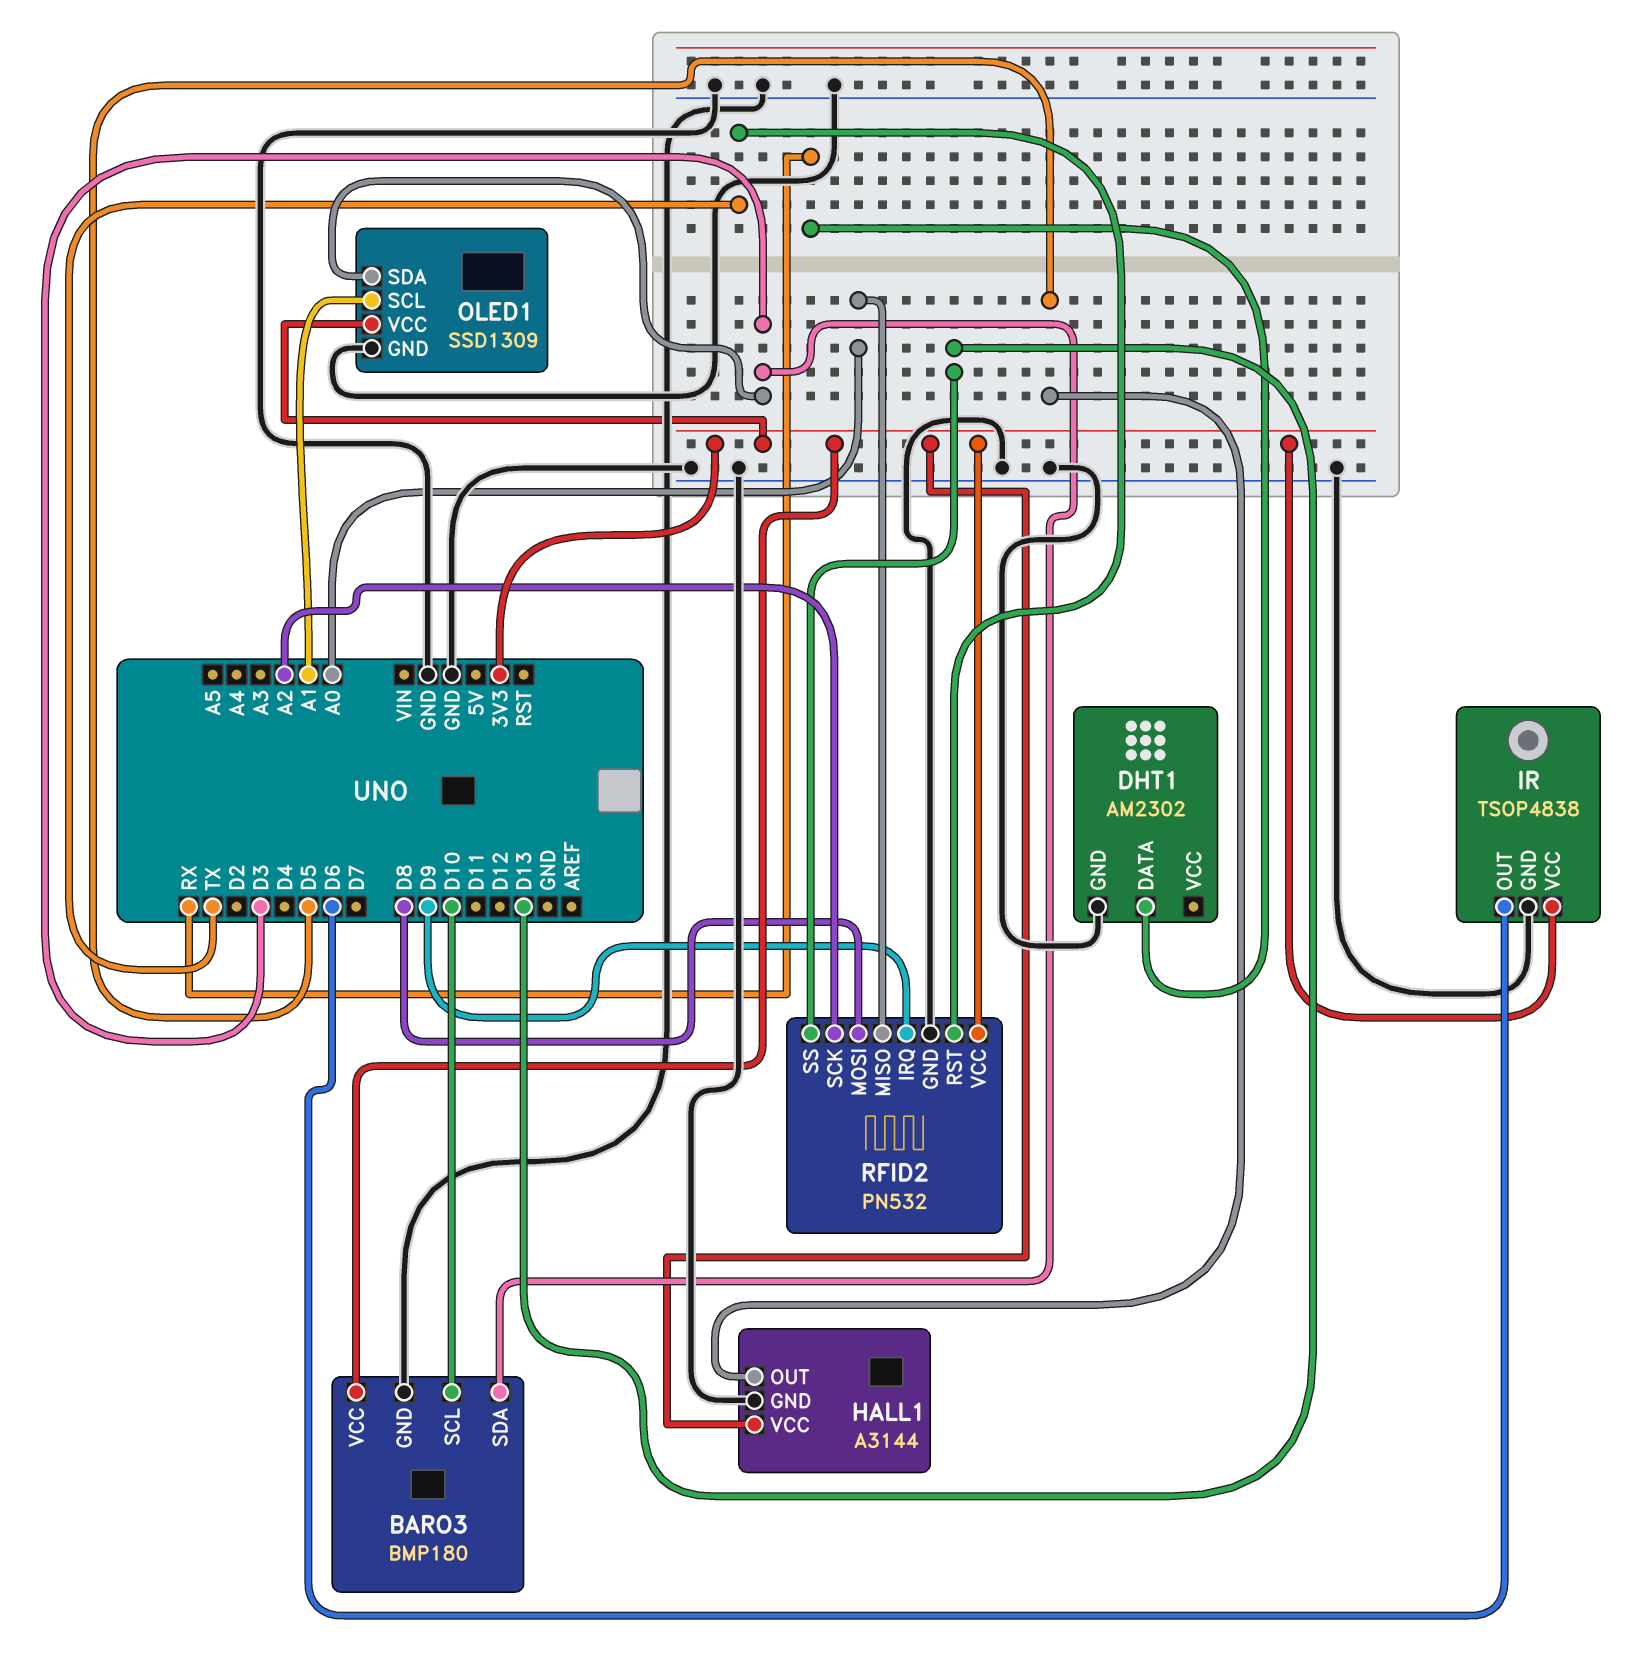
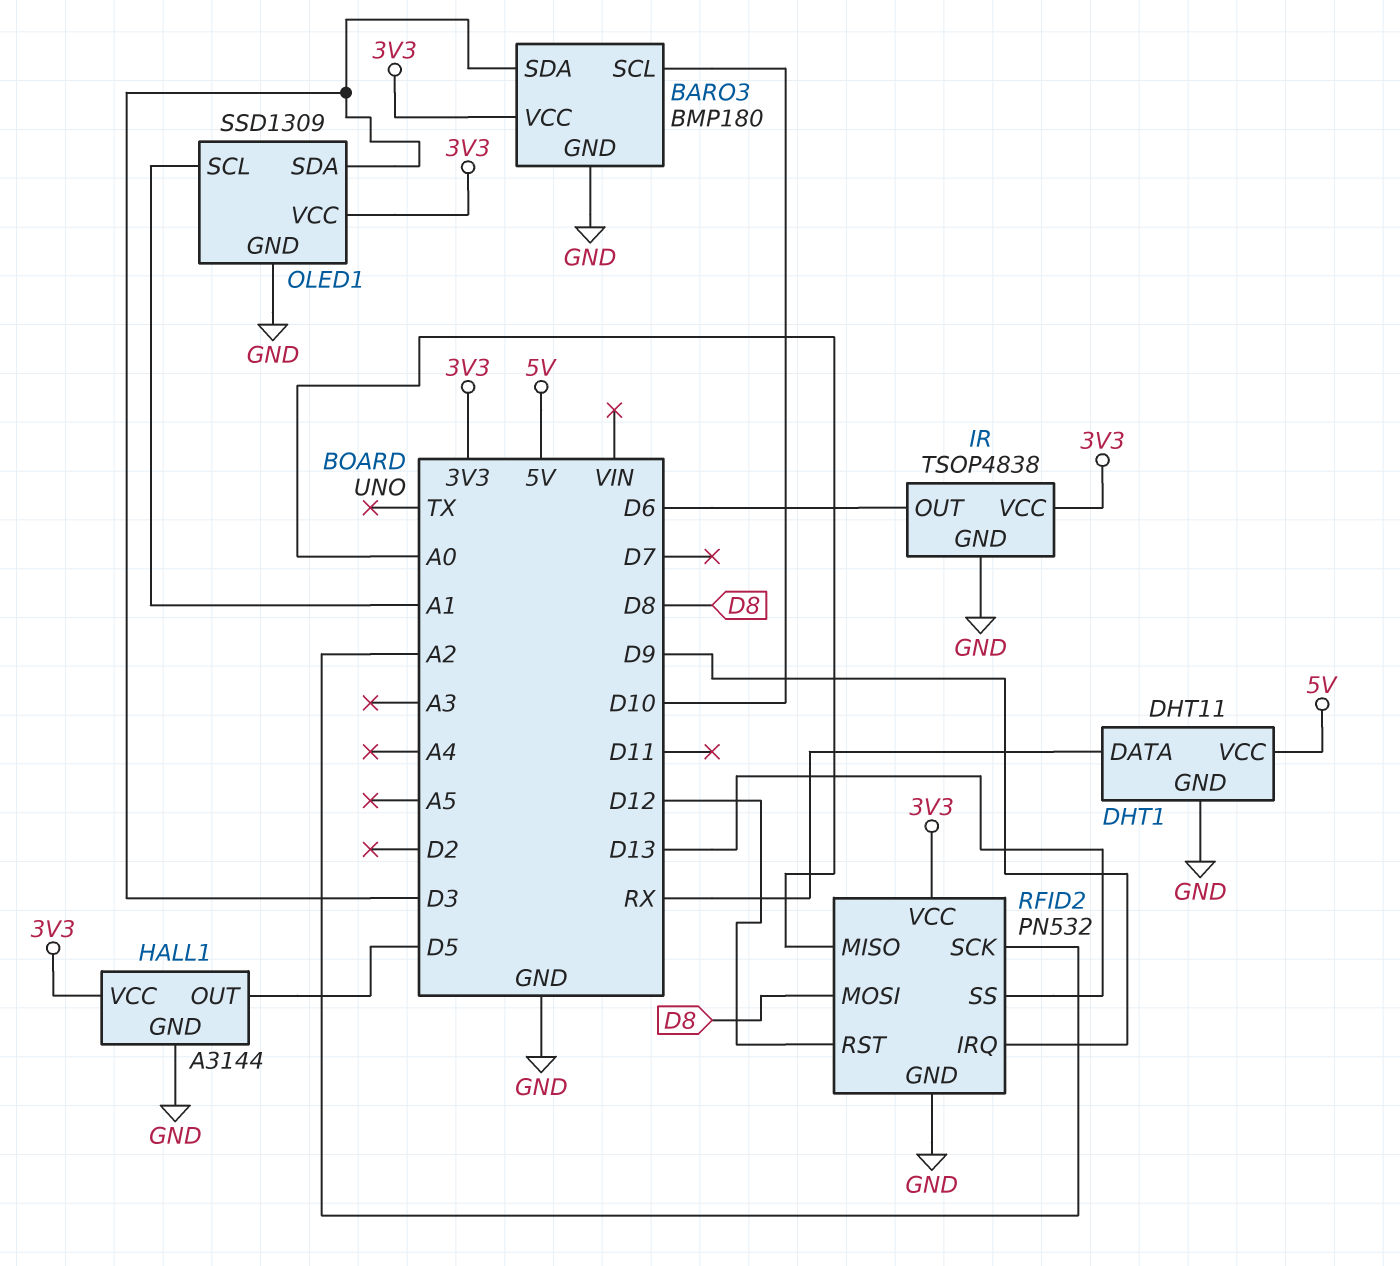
DHT1: AM2302 -> DHT11
DHT1 pin VCC: none -> 5V
RFID2 pin RST: TX -> D12

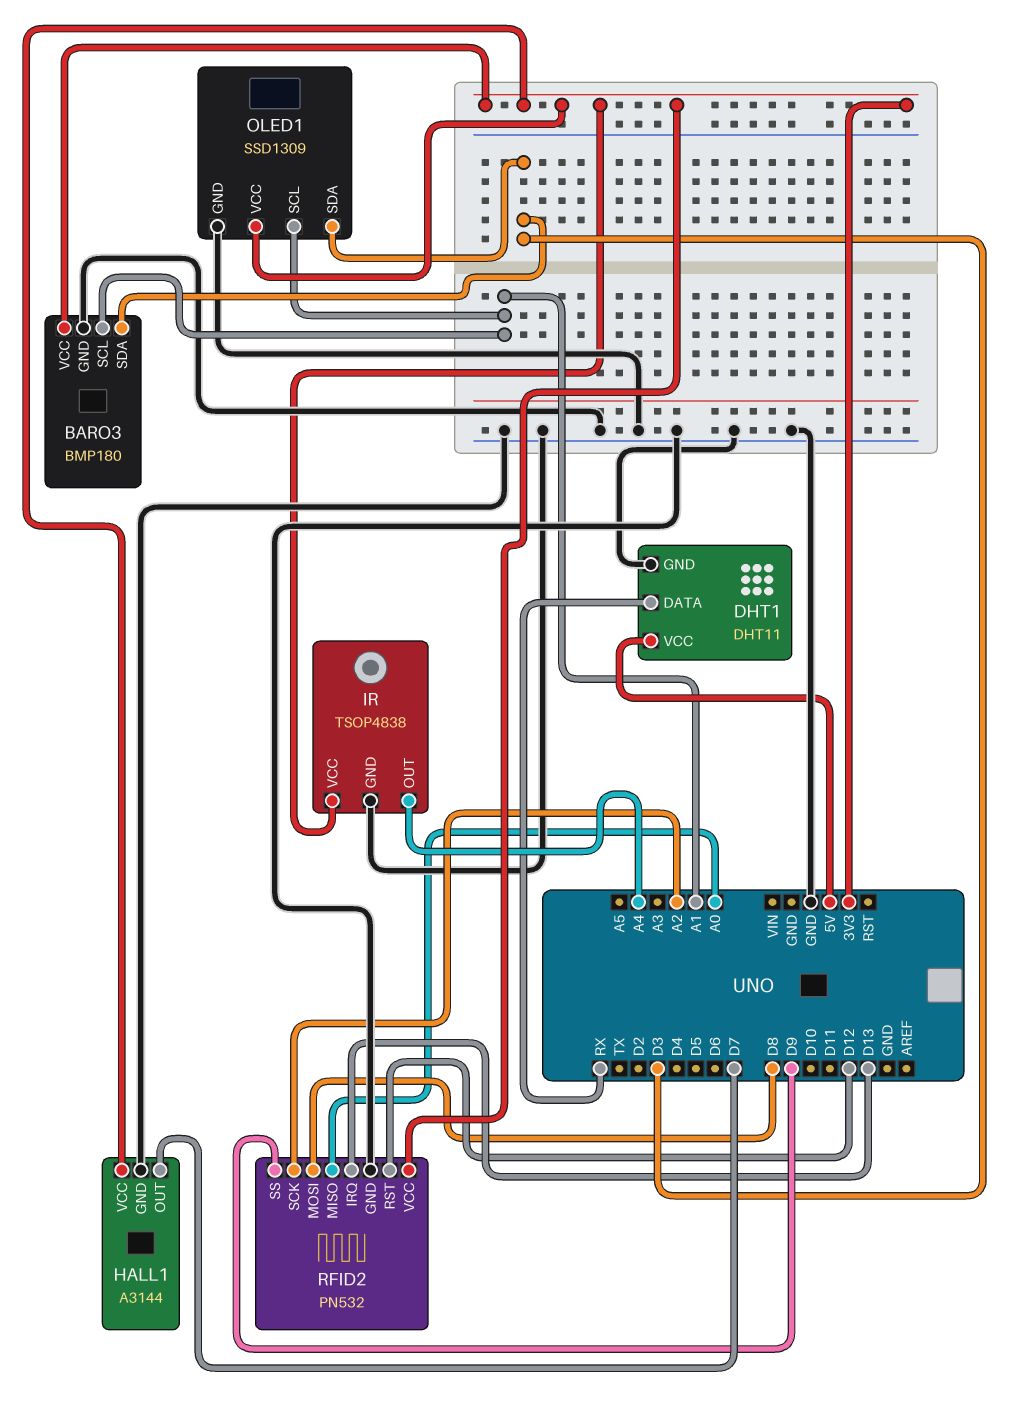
BARO3 pin SCL: D10 -> A1
HALL1 pin OUT: D5 -> D7
IR pin OUT: D6 -> A4
RFID2 pin IRQ: D9 -> D13
RFID2 pin SS: D13 -> D9

